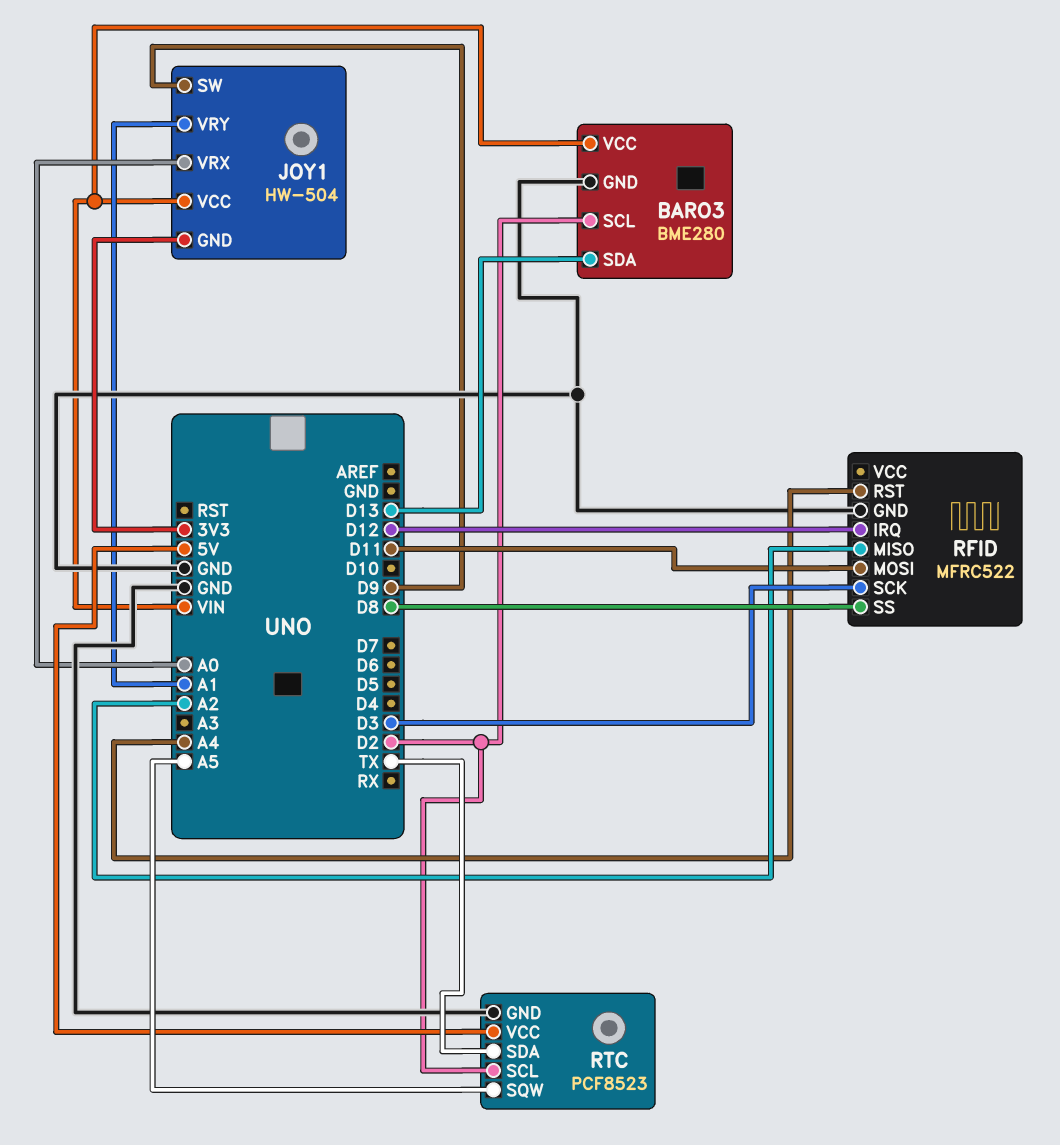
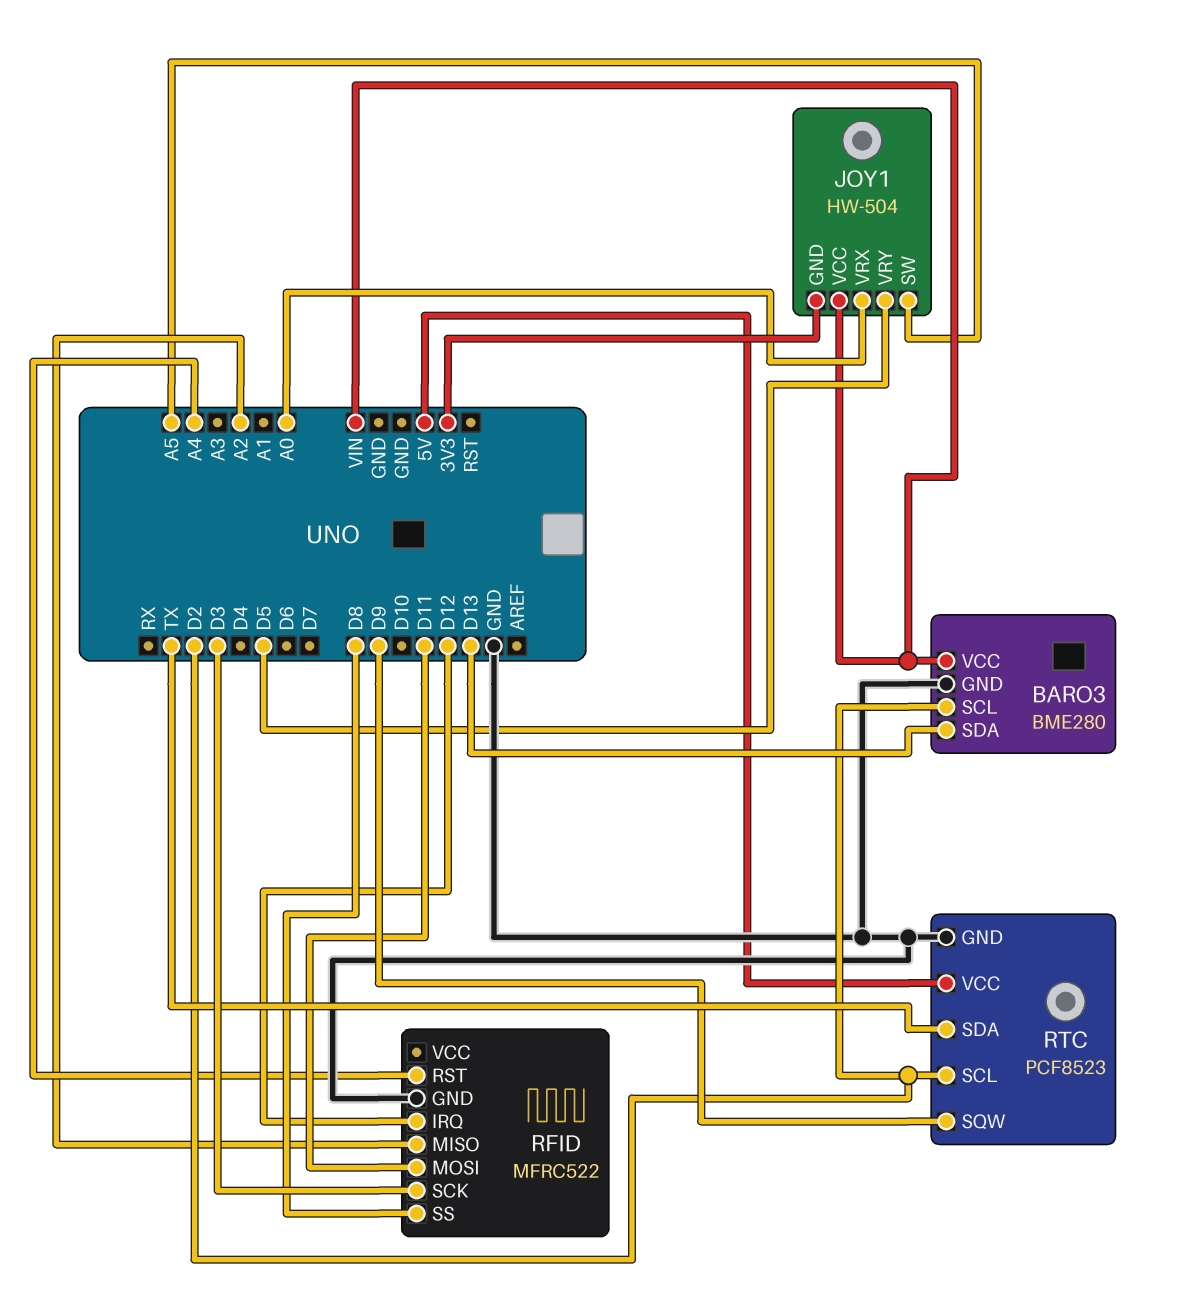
JOY1 pin SW: D9 -> A5
JOY1 pin VRY: A1 -> D5
RTC pin SQW: A5 -> D9

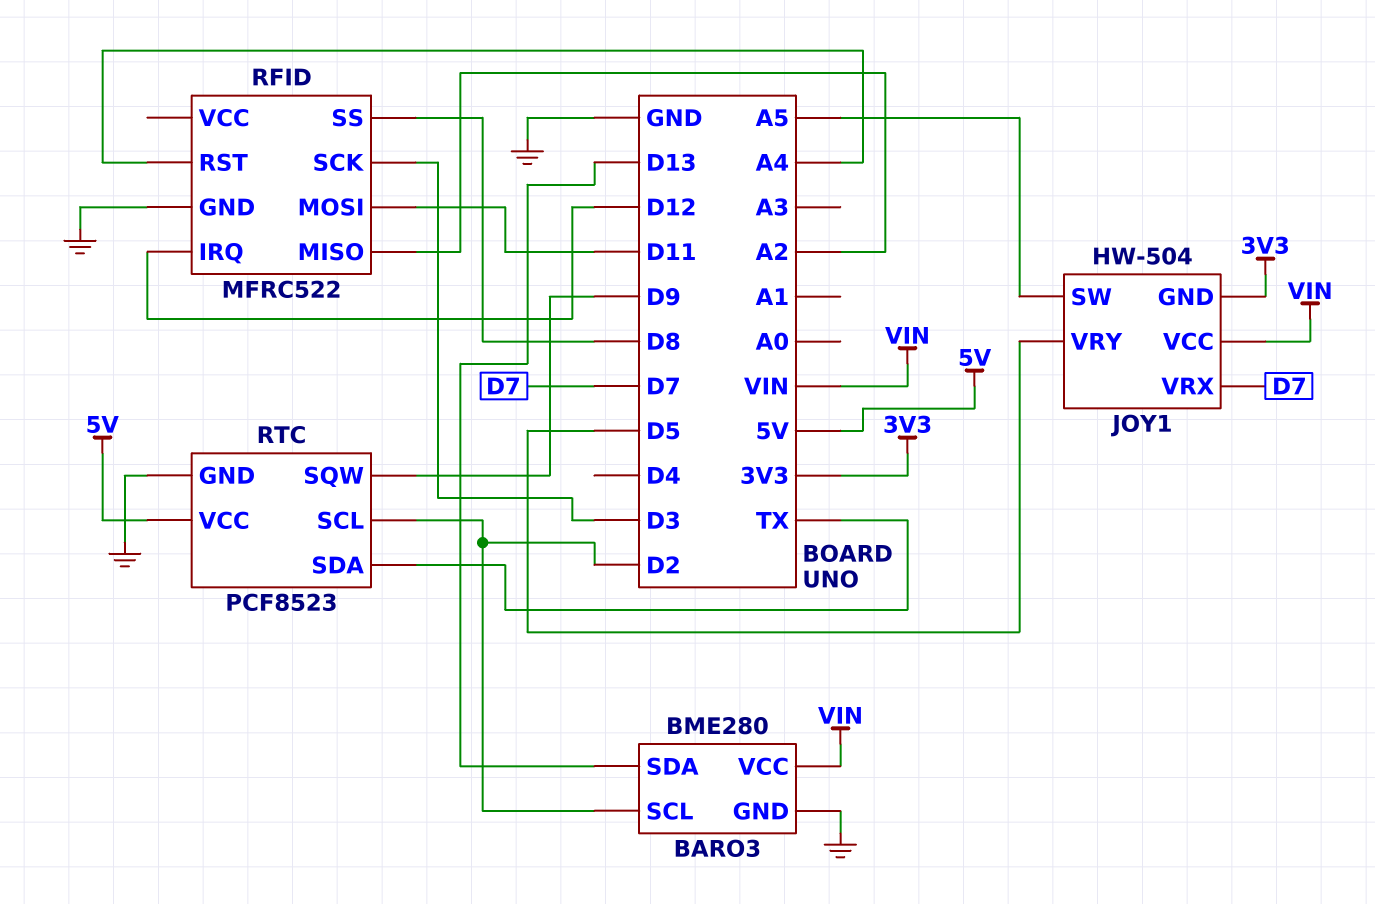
JOY1 pin VRX: A0 -> D7

